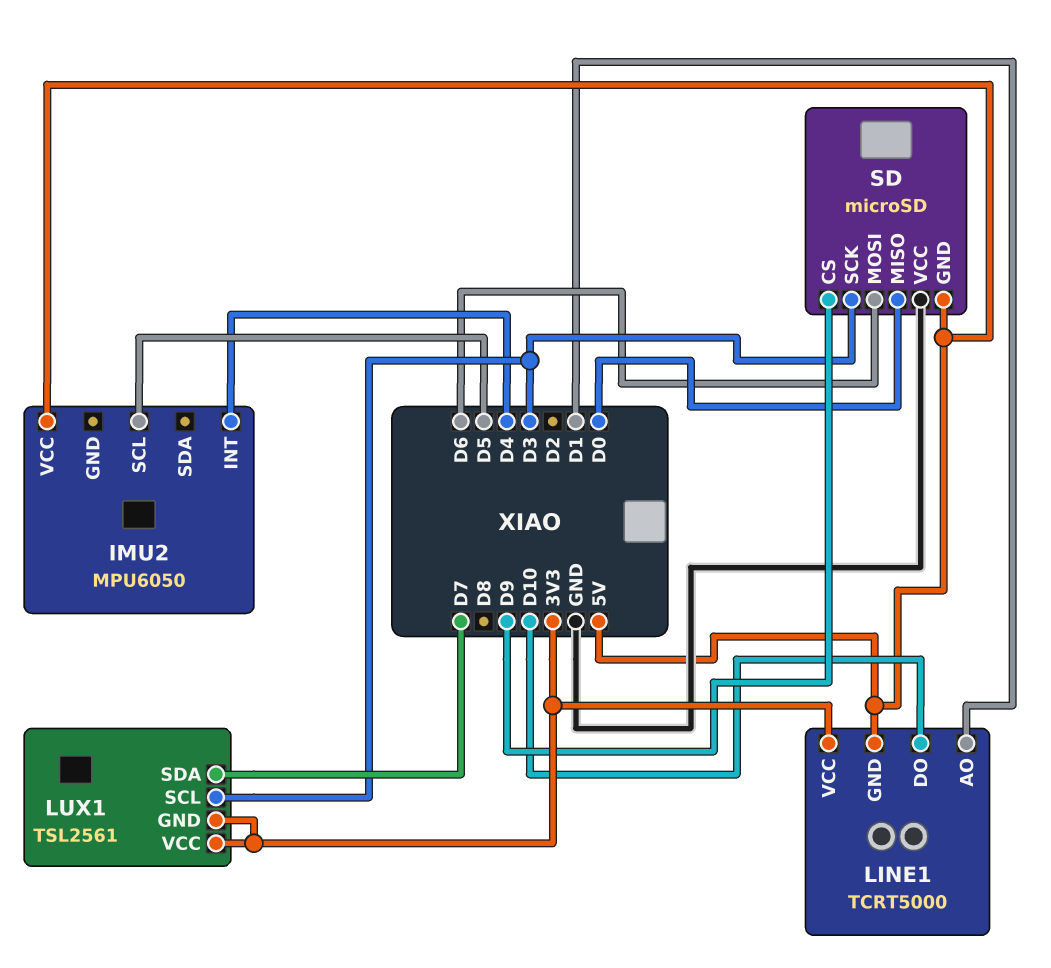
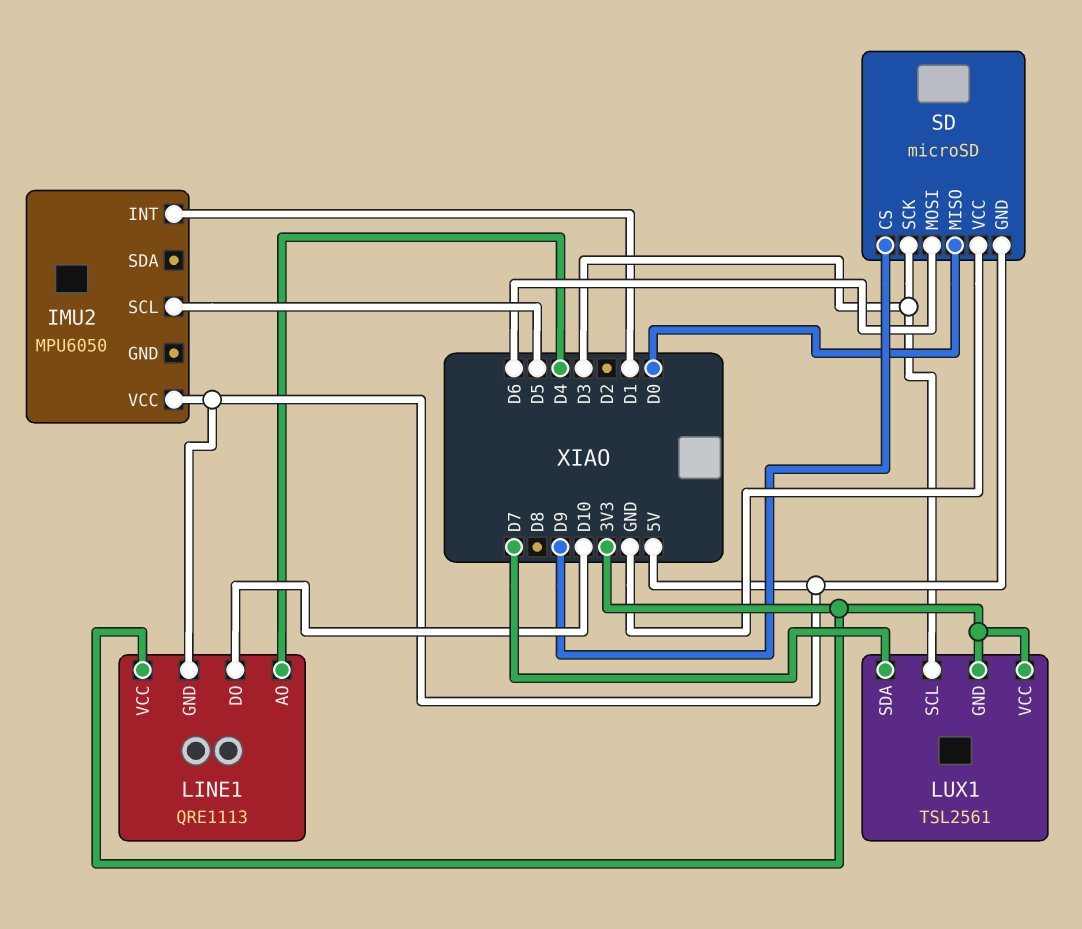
IMU2 pin INT: D4 -> D1
LINE1: TCRT5000 -> QRE1113
LINE1 pin AO: D1 -> D4

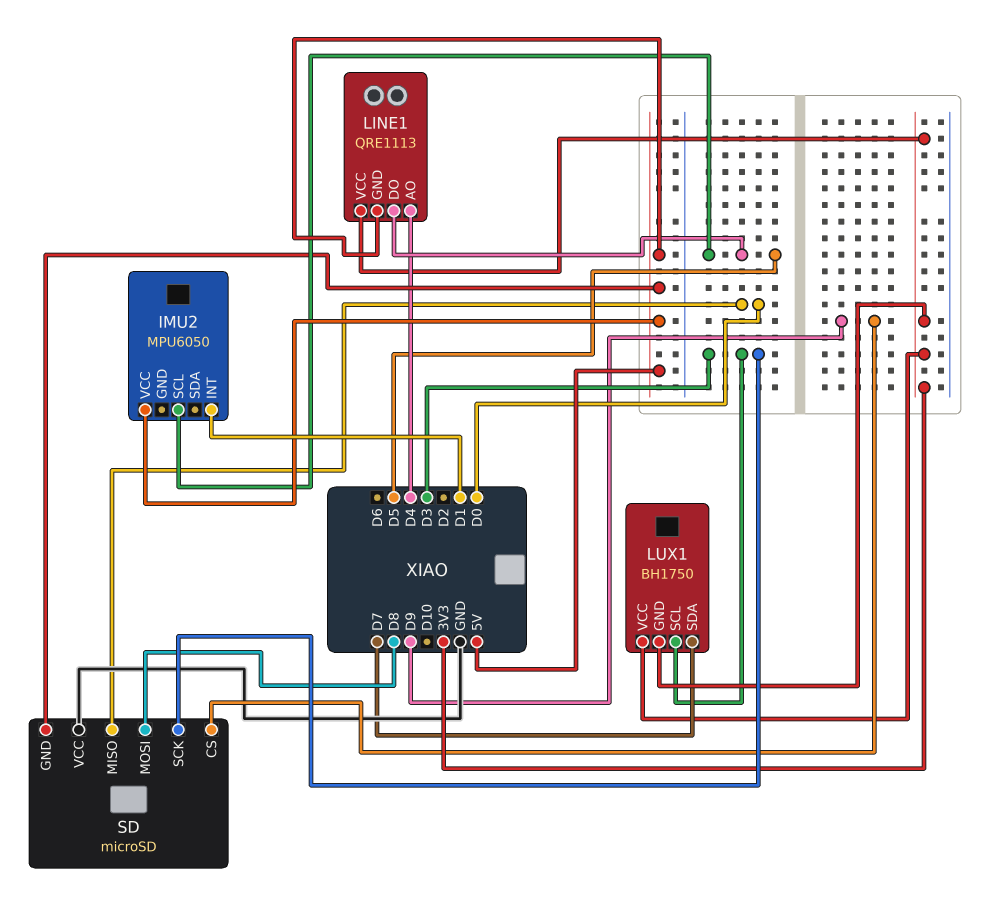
LINE1 pin DO: D10 -> D5
LUX1: TSL2561 -> BH1750
SD pin MOSI: D6 -> D8

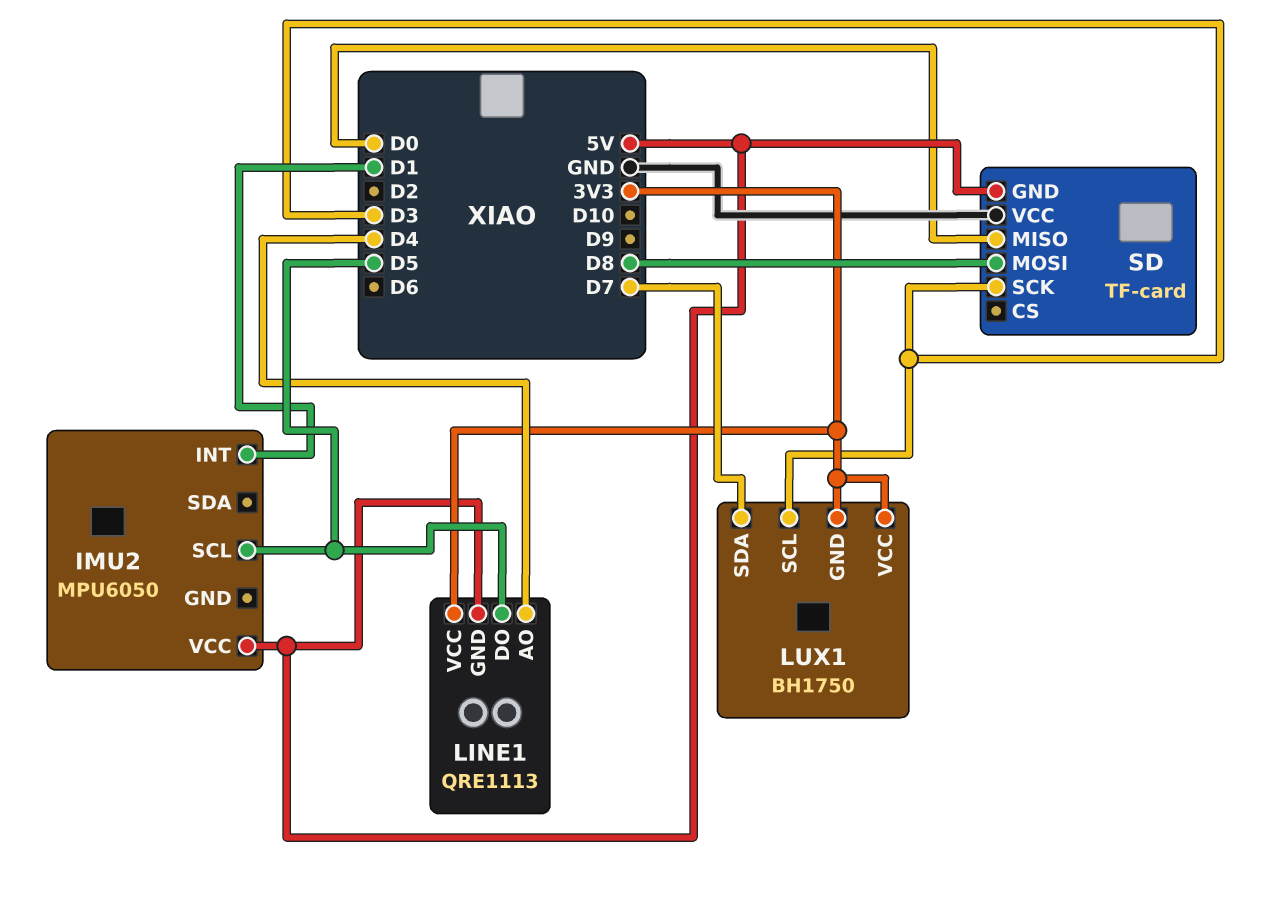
SD: microSD -> TF-card
SD pin CS: D9 -> none

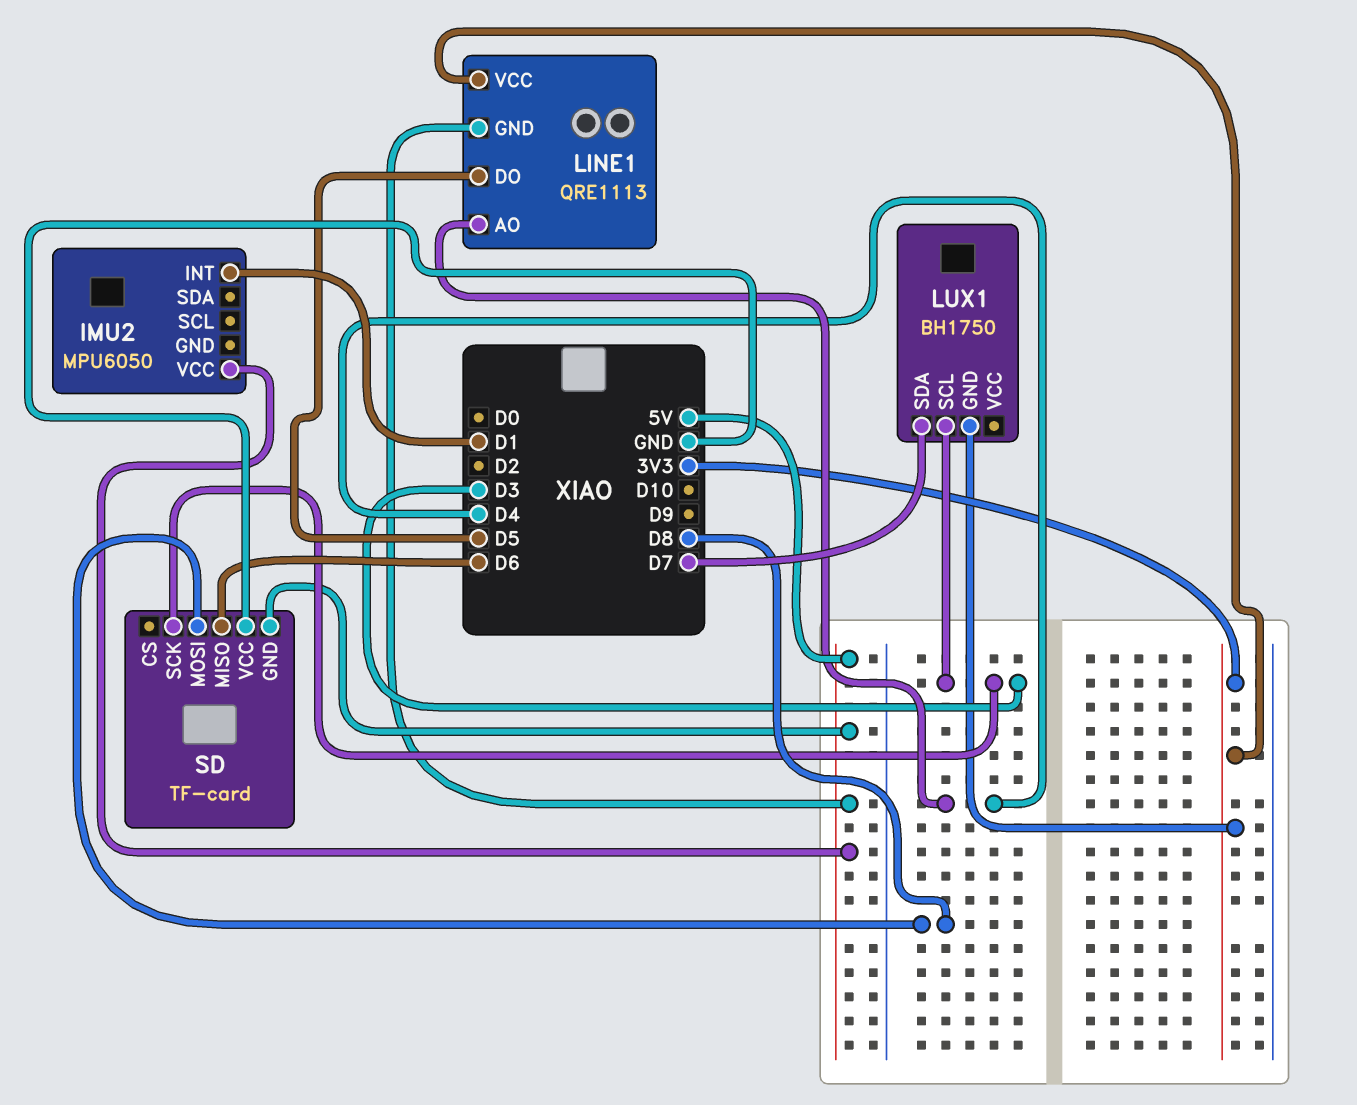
IMU2 pin SCL: D5 -> none
LUX1 pin VCC: 3V3 -> none
SD pin MISO: D0 -> D6

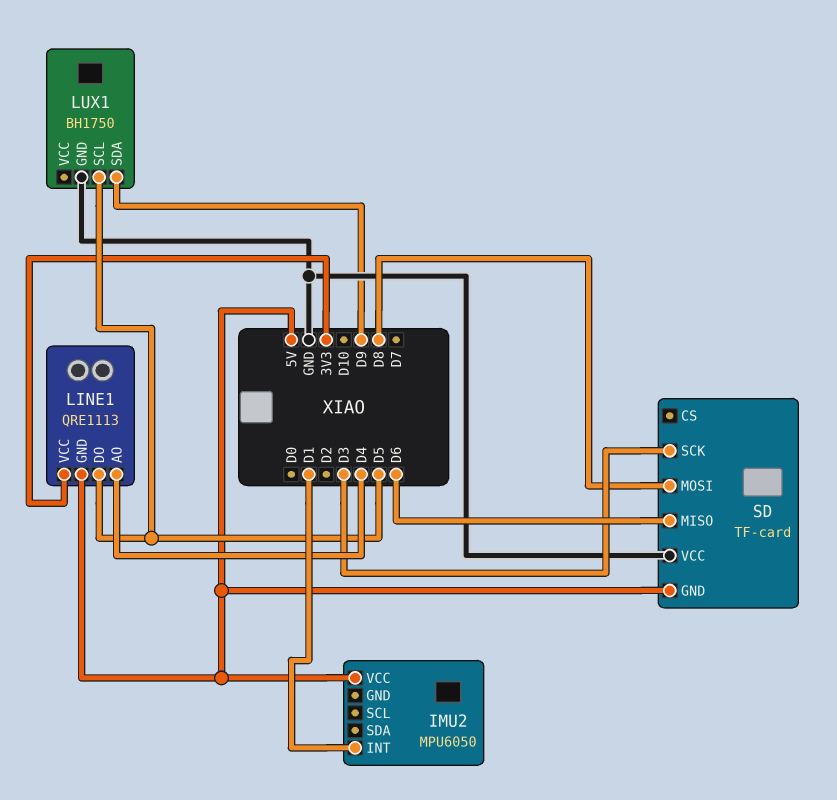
LUX1 pin GND: 3V3 -> GND
LUX1 pin SCL: D3 -> D5
LUX1 pin SDA: D7 -> D9

